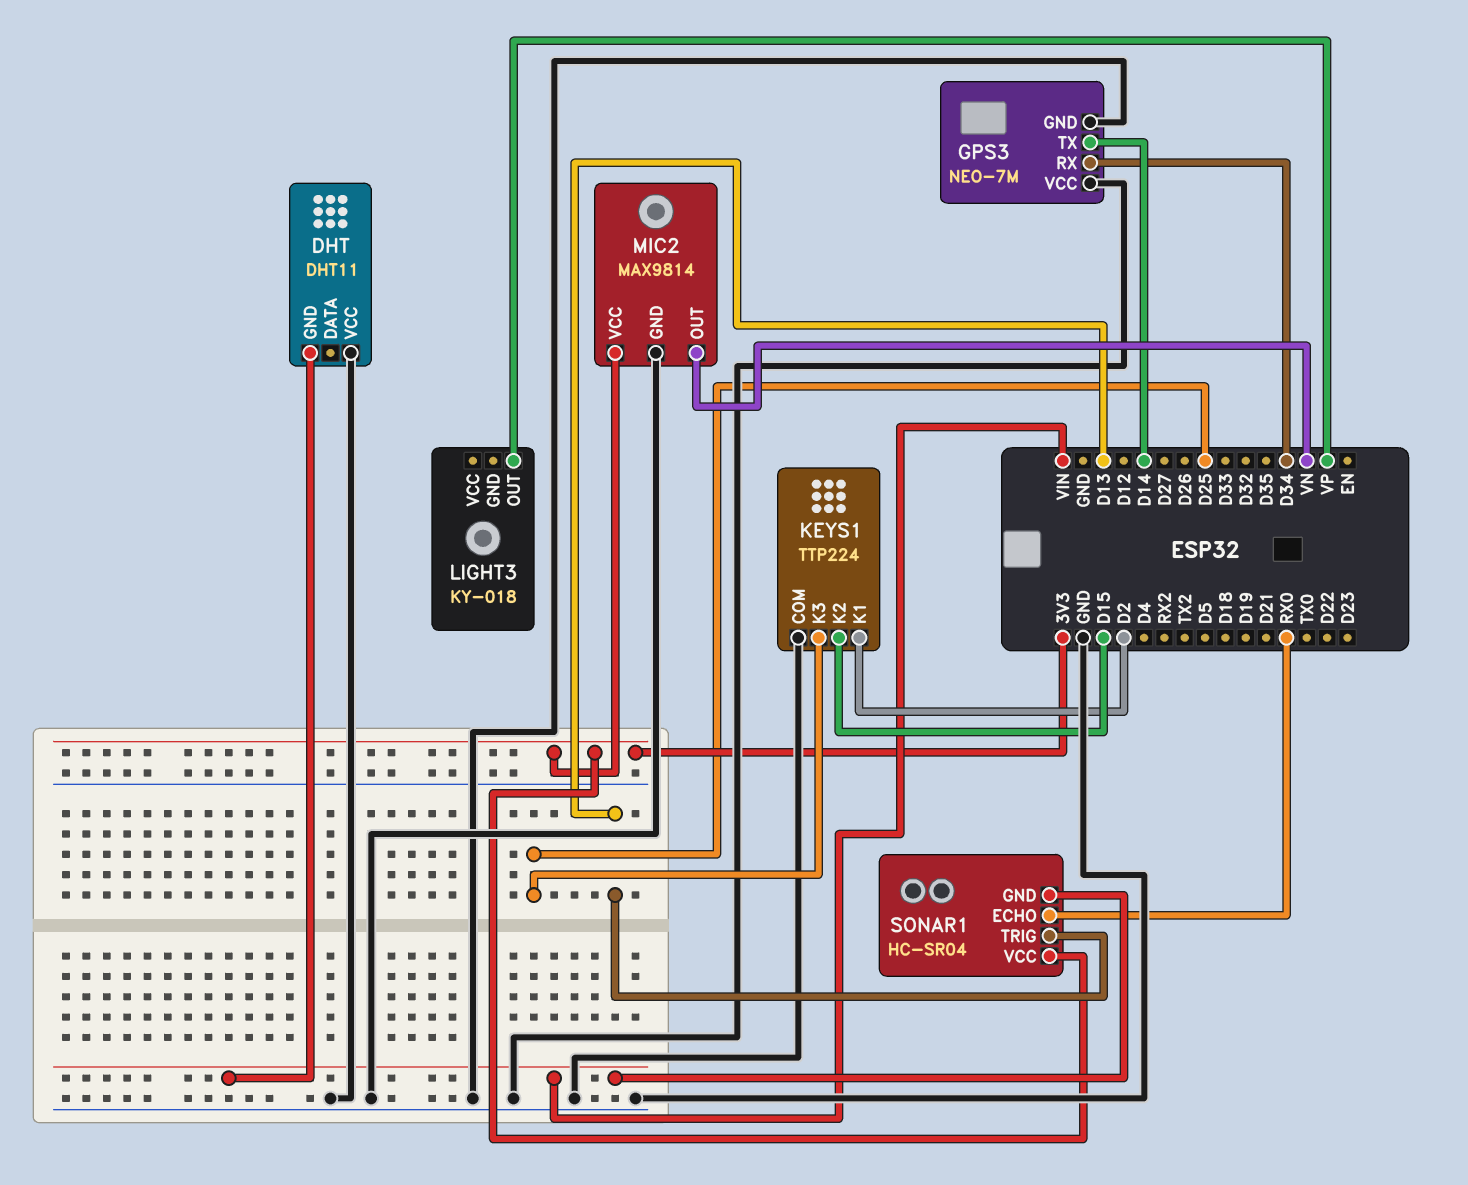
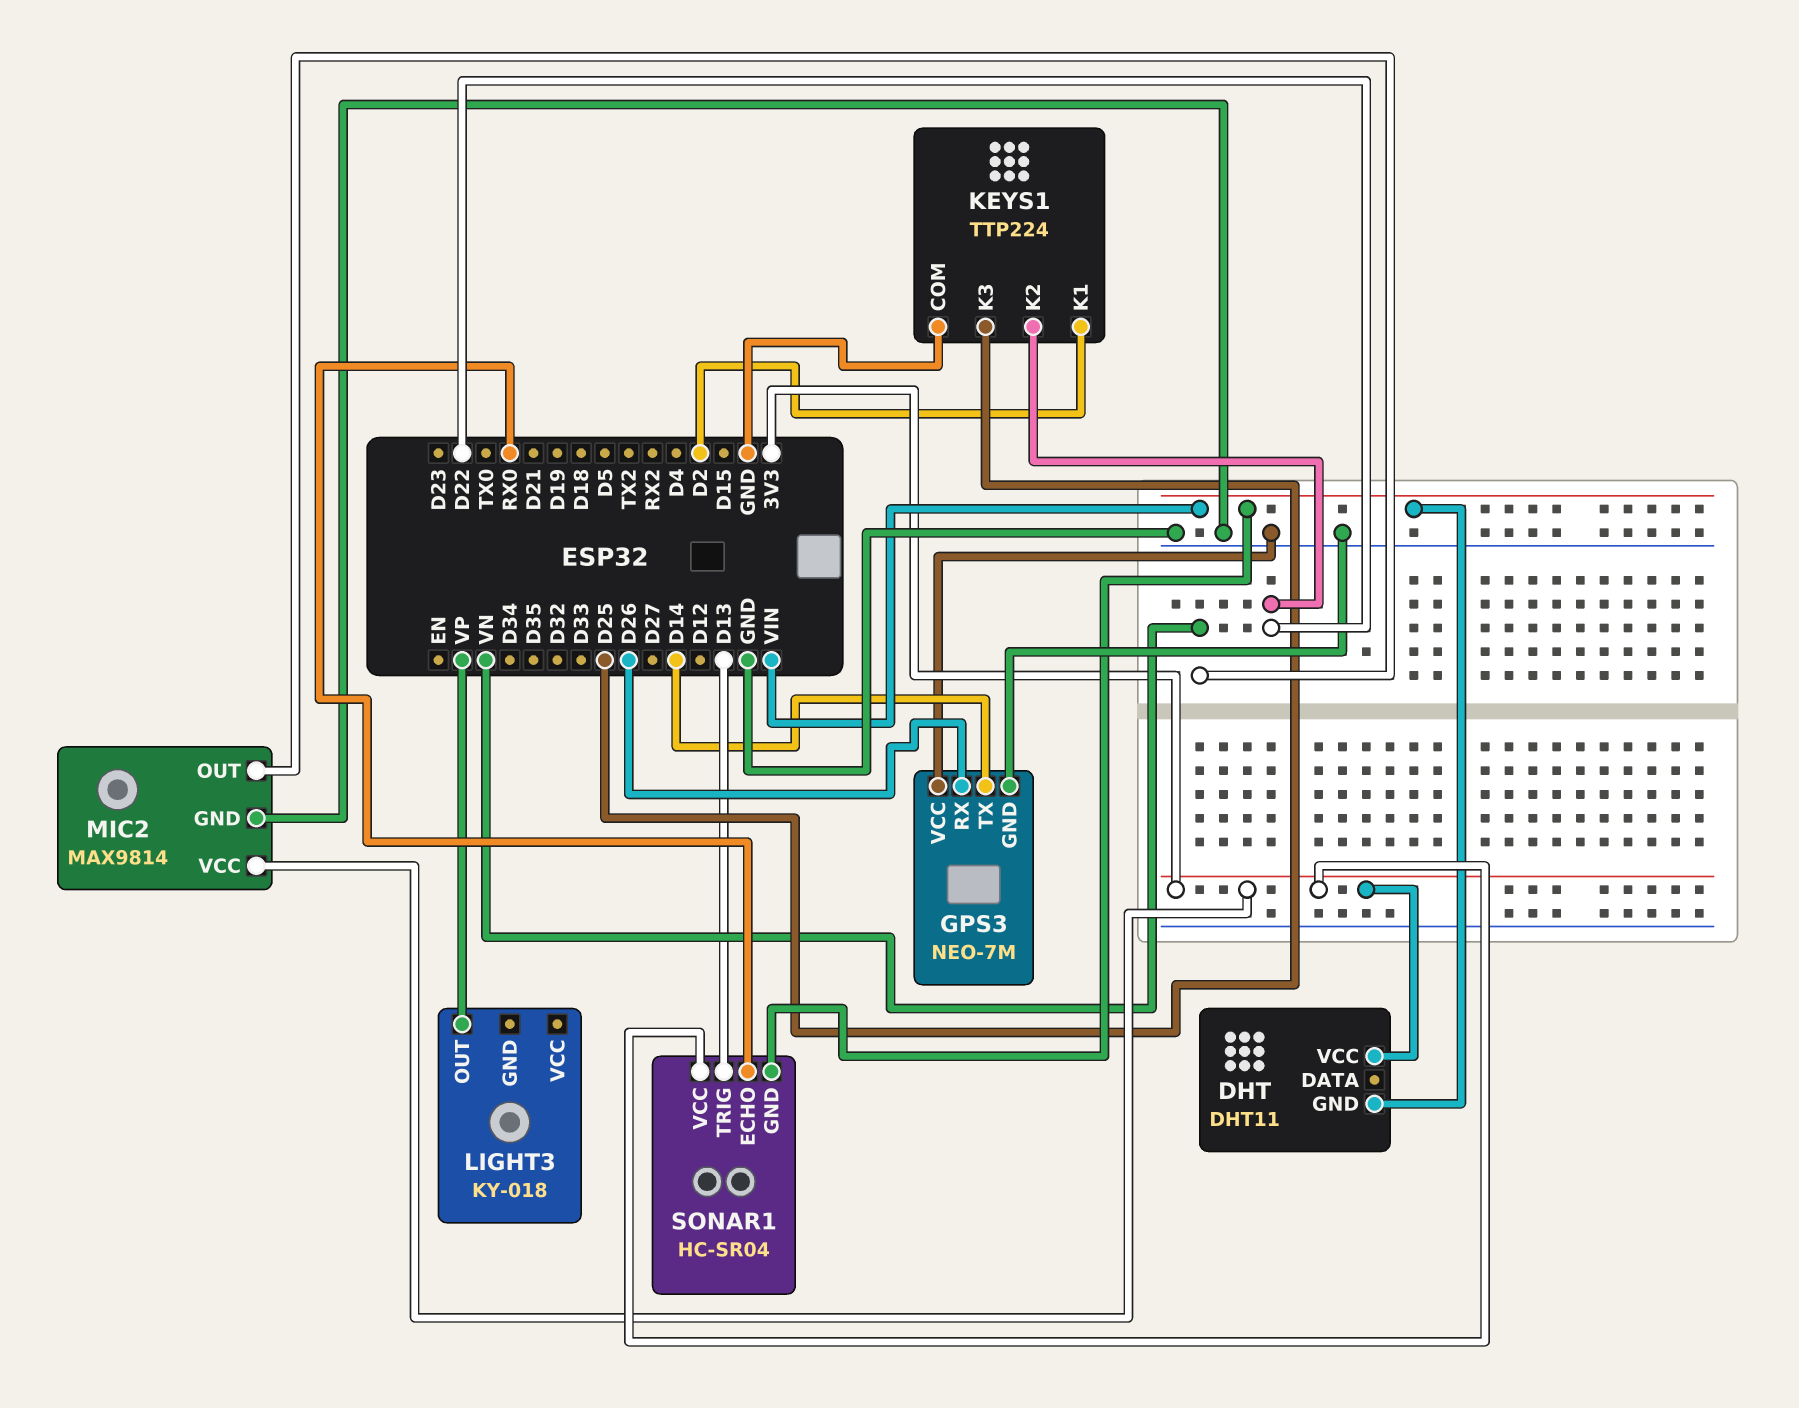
DHT pin VCC: GND -> 3V3
GPS3 pin RX: D34 -> D26
KEYS1 pin K2: D15 -> D22

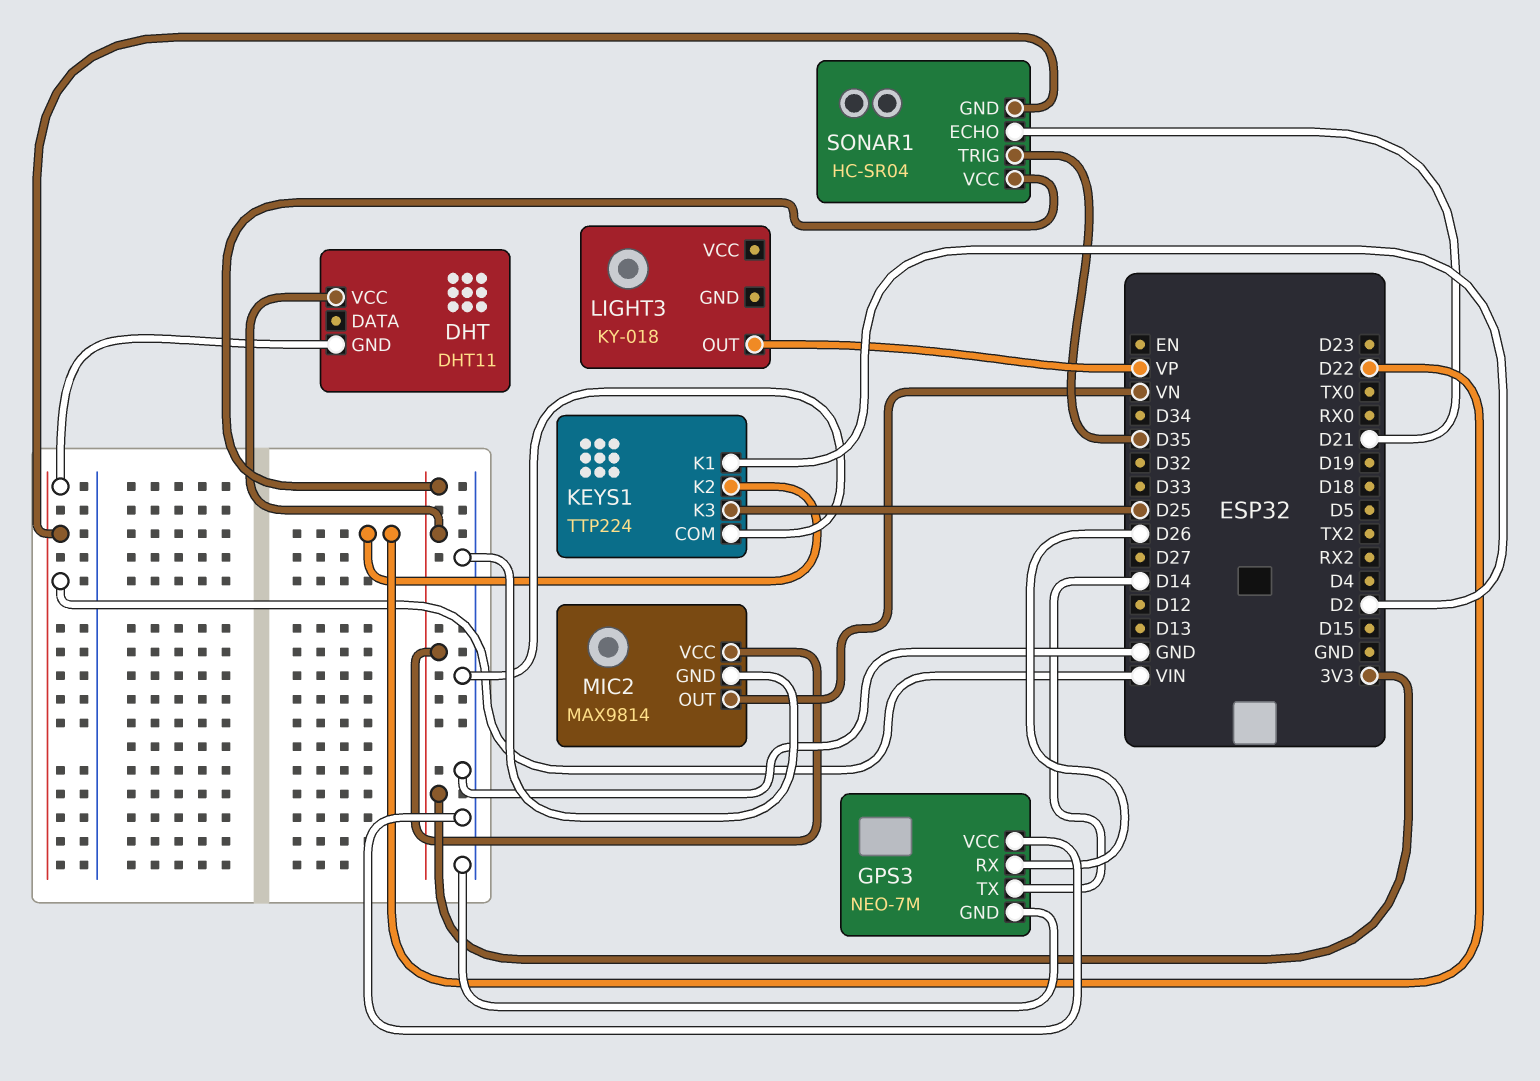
SONAR1 pin ECHO: RX0 -> D21
SONAR1 pin TRIG: D13 -> D35

